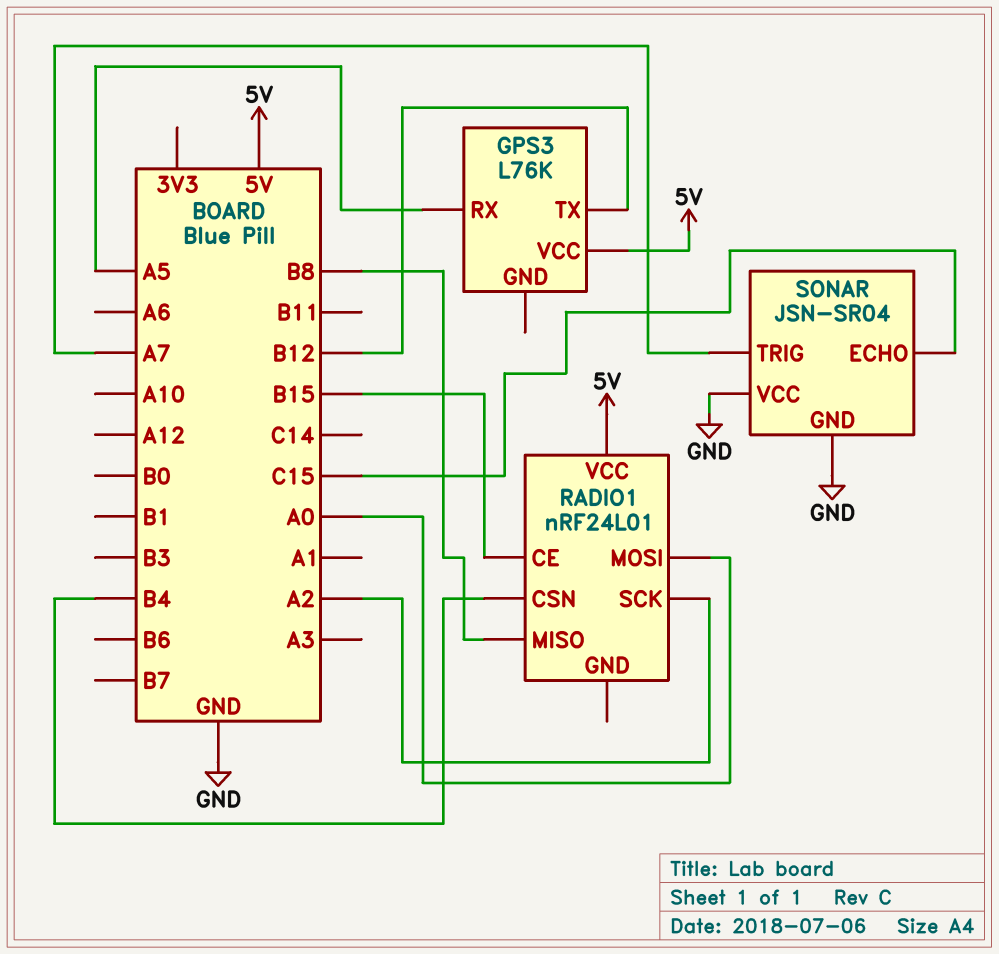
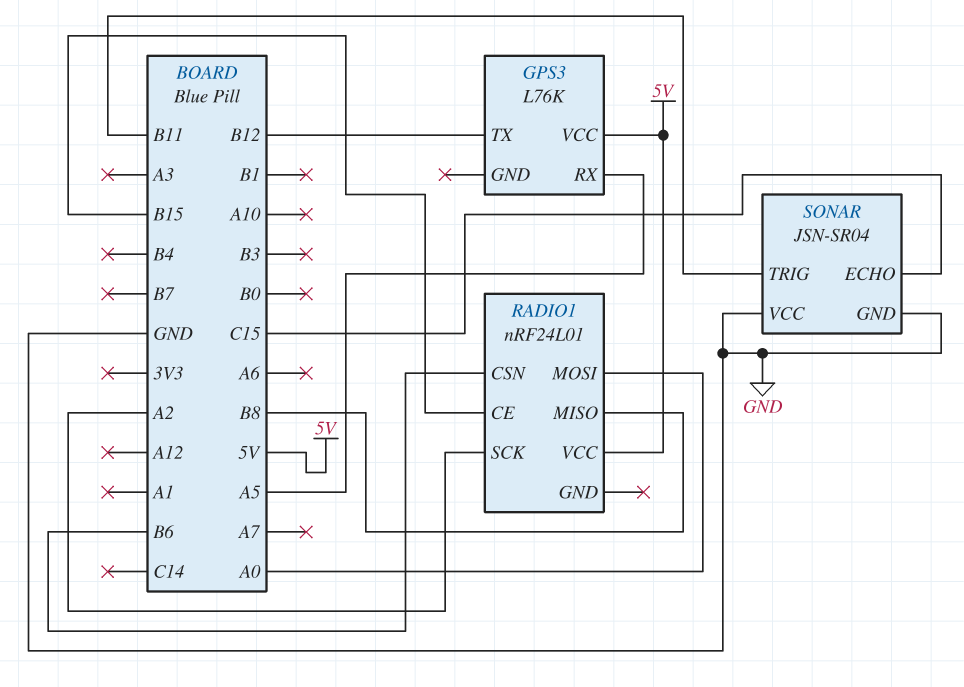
RADIO1 pin CSN: B4 -> B6
SONAR pin TRIG: A7 -> B11

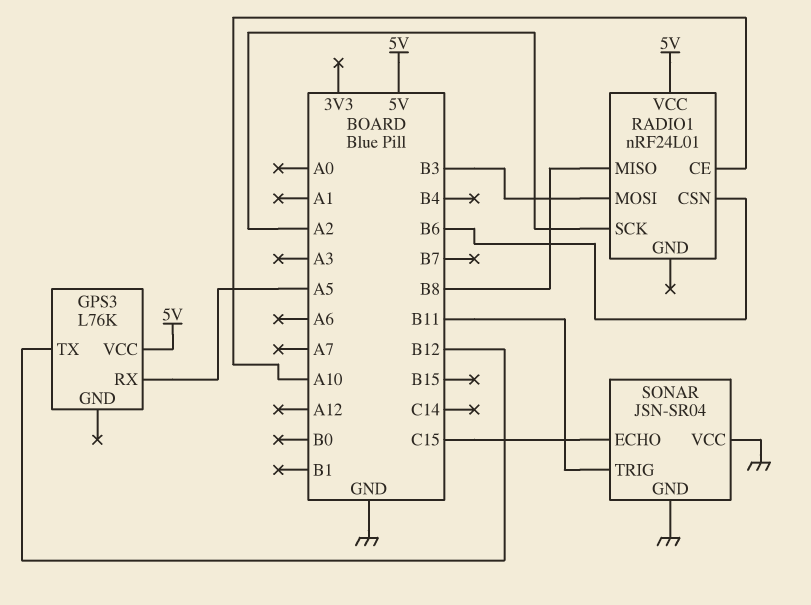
RADIO1 pin CE: B15 -> A10
RADIO1 pin MOSI: A0 -> B3

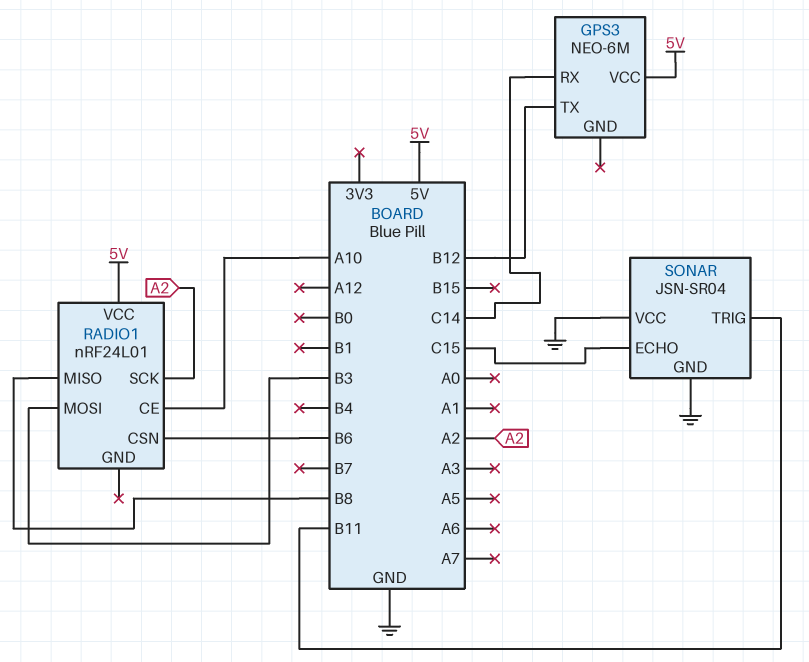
GPS3: L76K -> NEO-6M
GPS3 pin RX: A5 -> C14

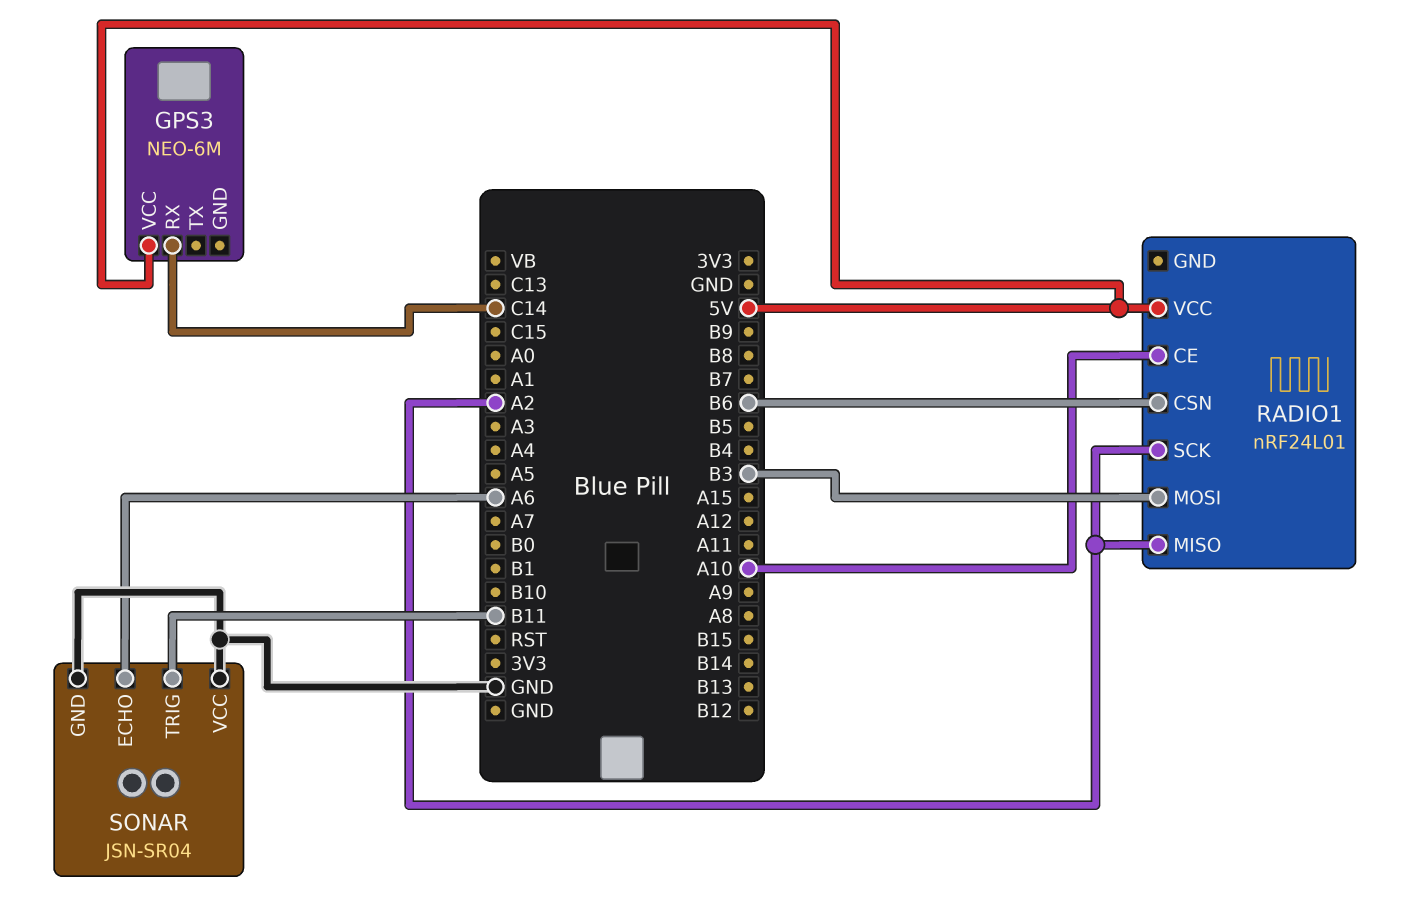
GPS3 pin TX: B12 -> none
RADIO1 pin MISO: B8 -> A2
SONAR pin ECHO: C15 -> A6

